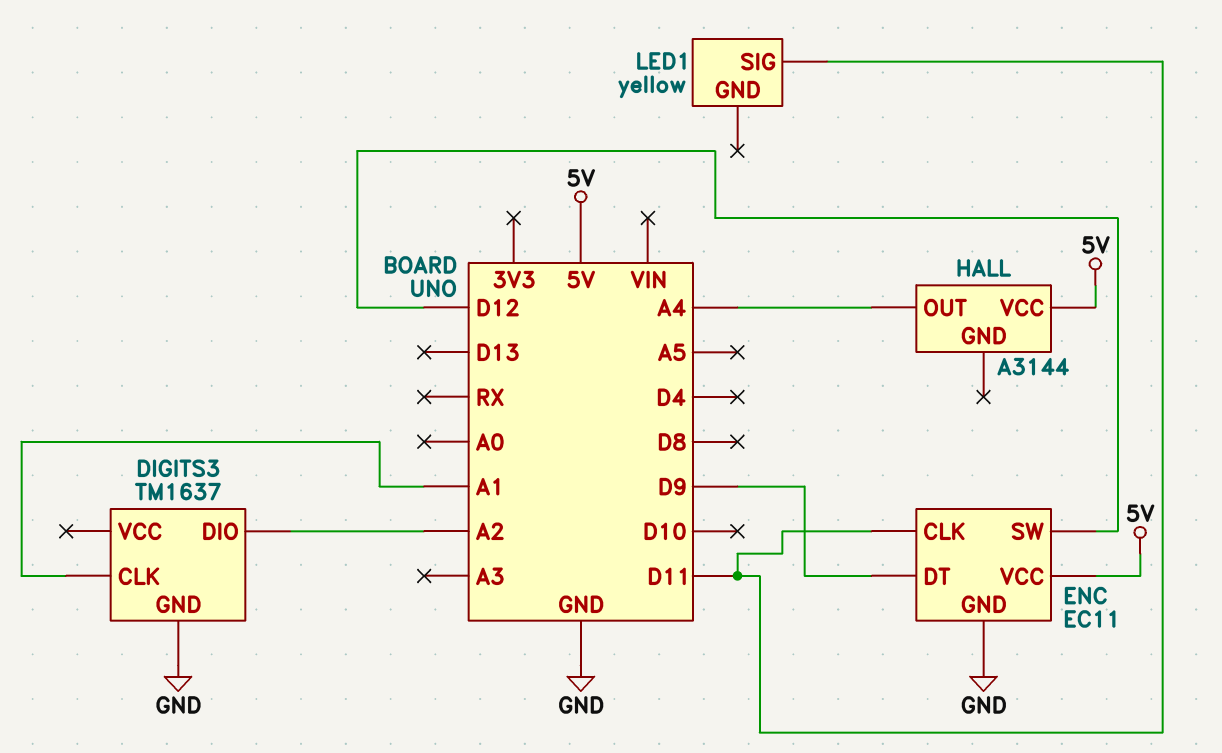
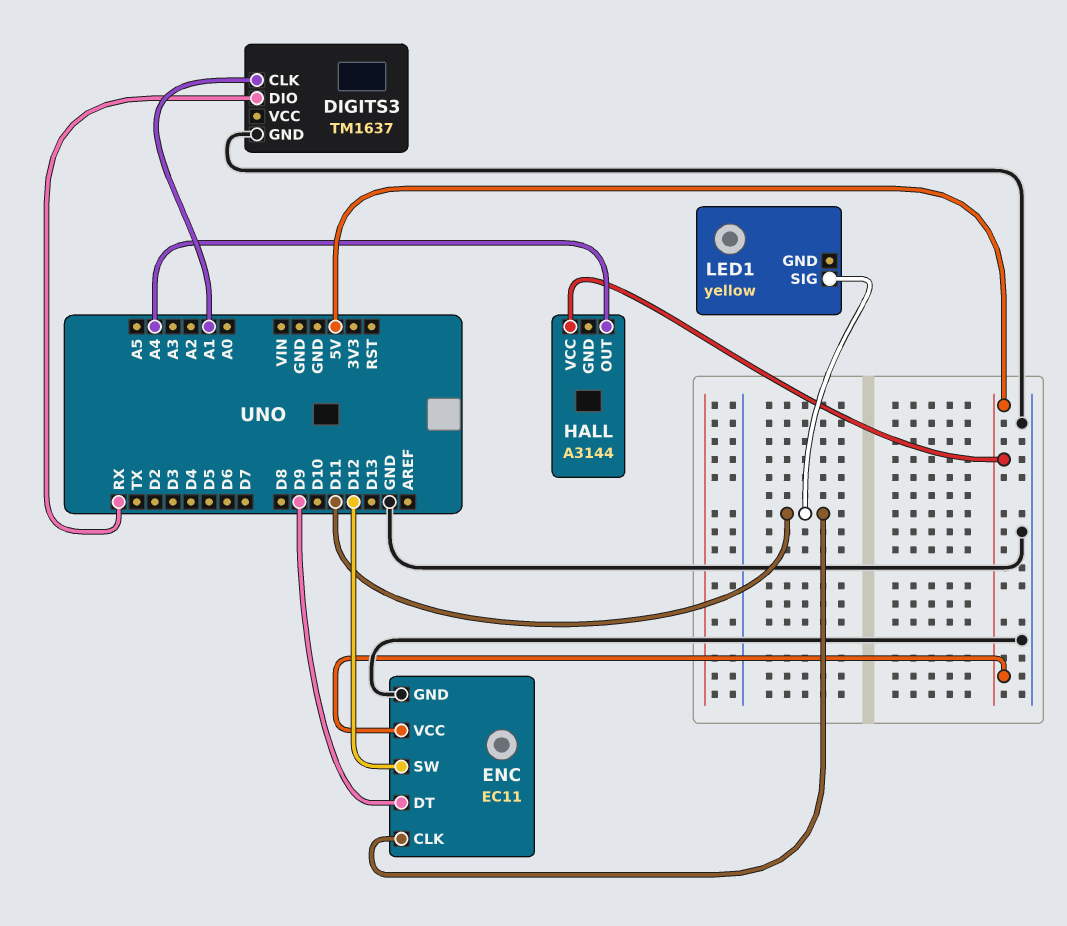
DIGITS3 pin DIO: A2 -> RX

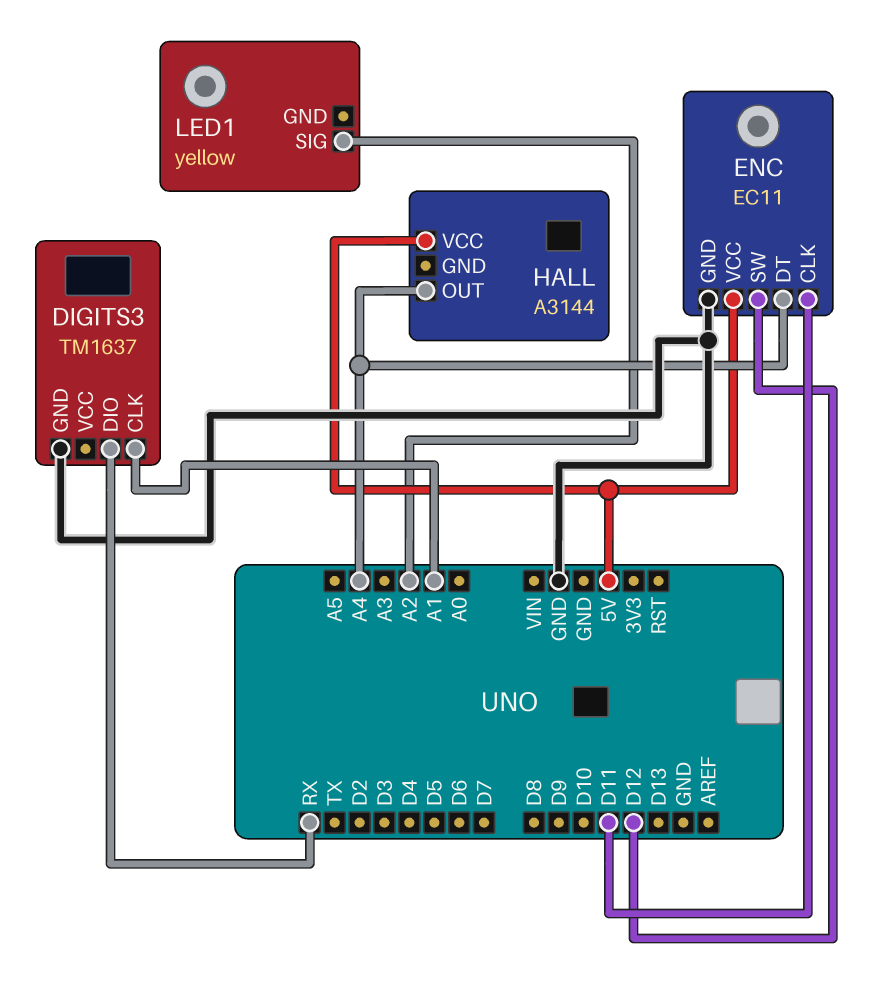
ENC pin DT: D9 -> A4
LED1 pin SIG: D11 -> A2

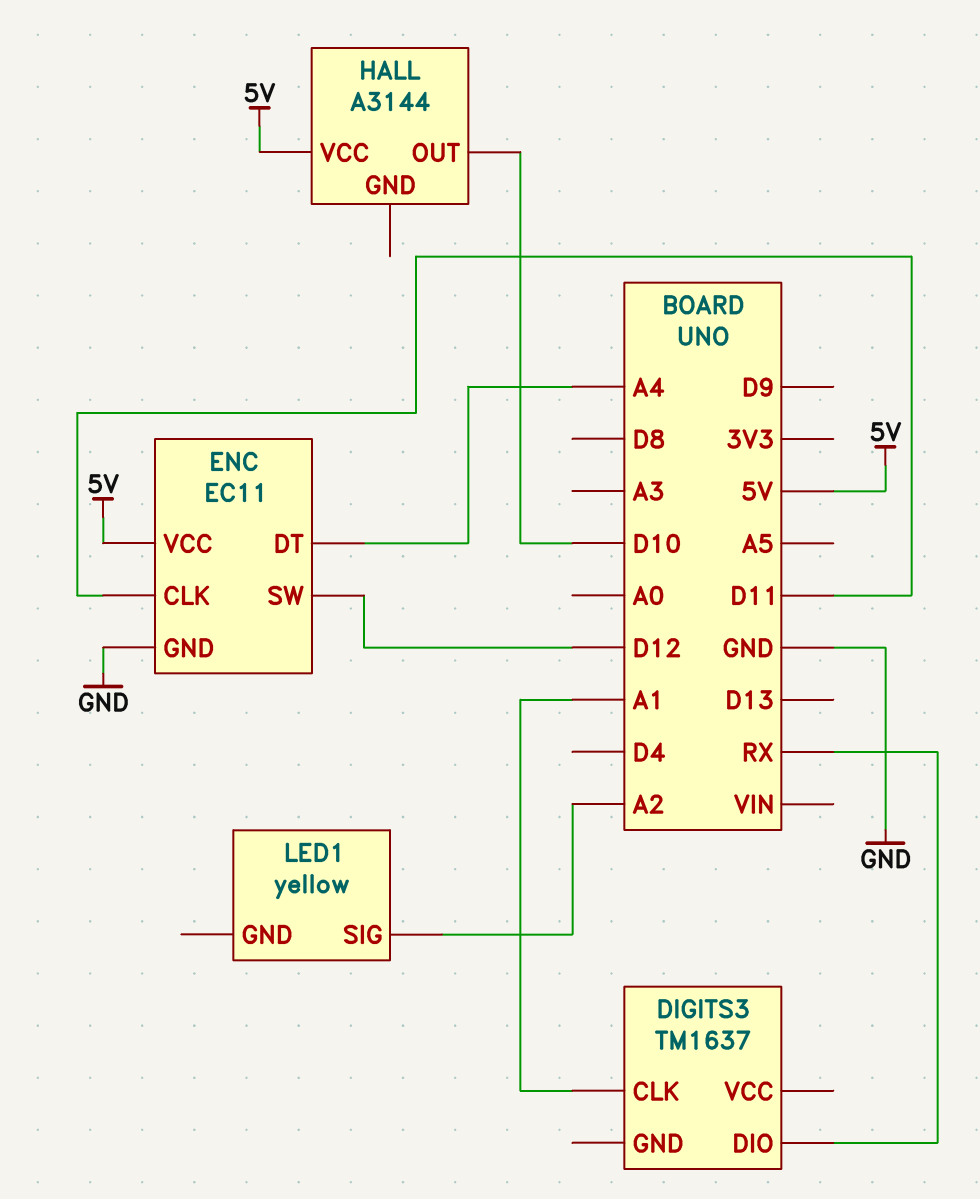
DIGITS3 pin GND: GND -> none
HALL pin OUT: A4 -> D10

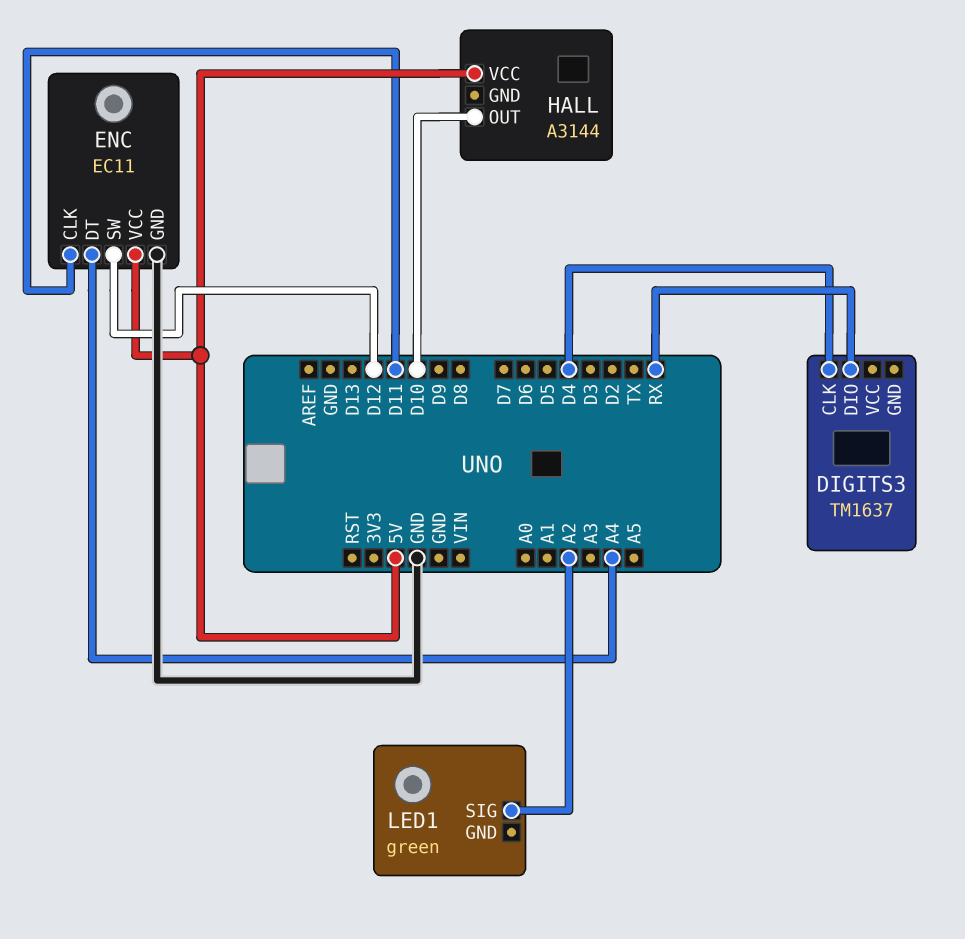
DIGITS3 pin CLK: A1 -> D4
LED1: yellow -> green

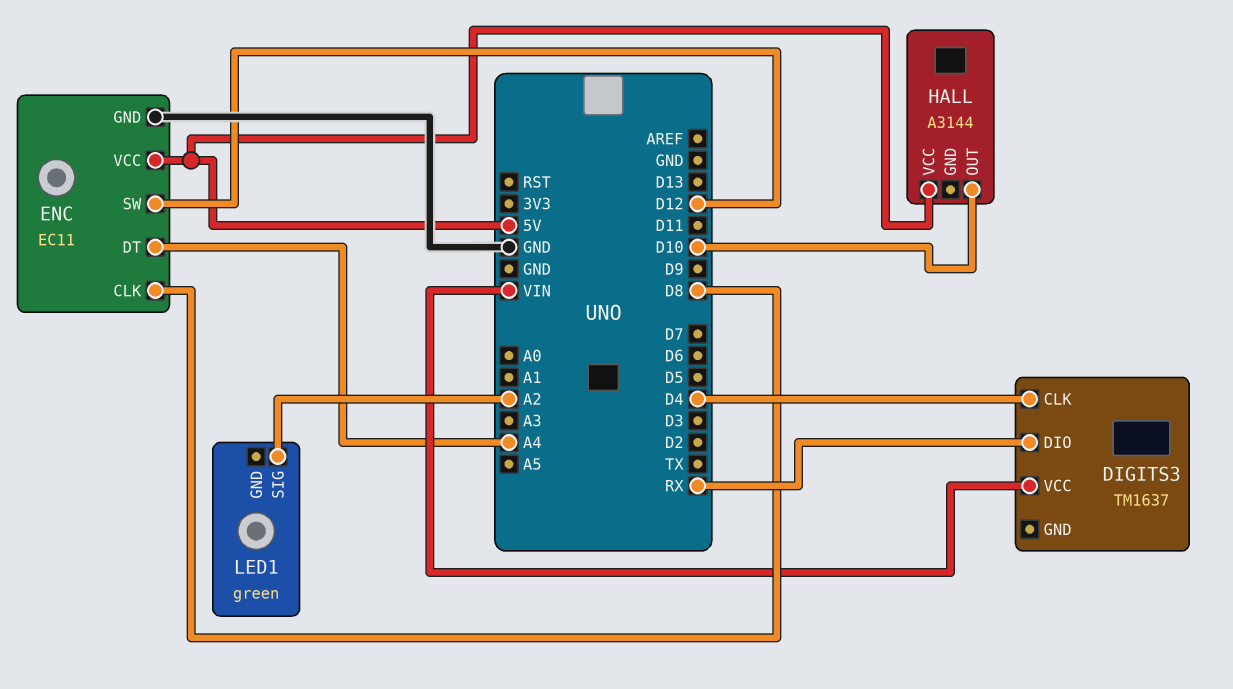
DIGITS3 pin VCC: none -> VIN
ENC pin CLK: D11 -> D8

